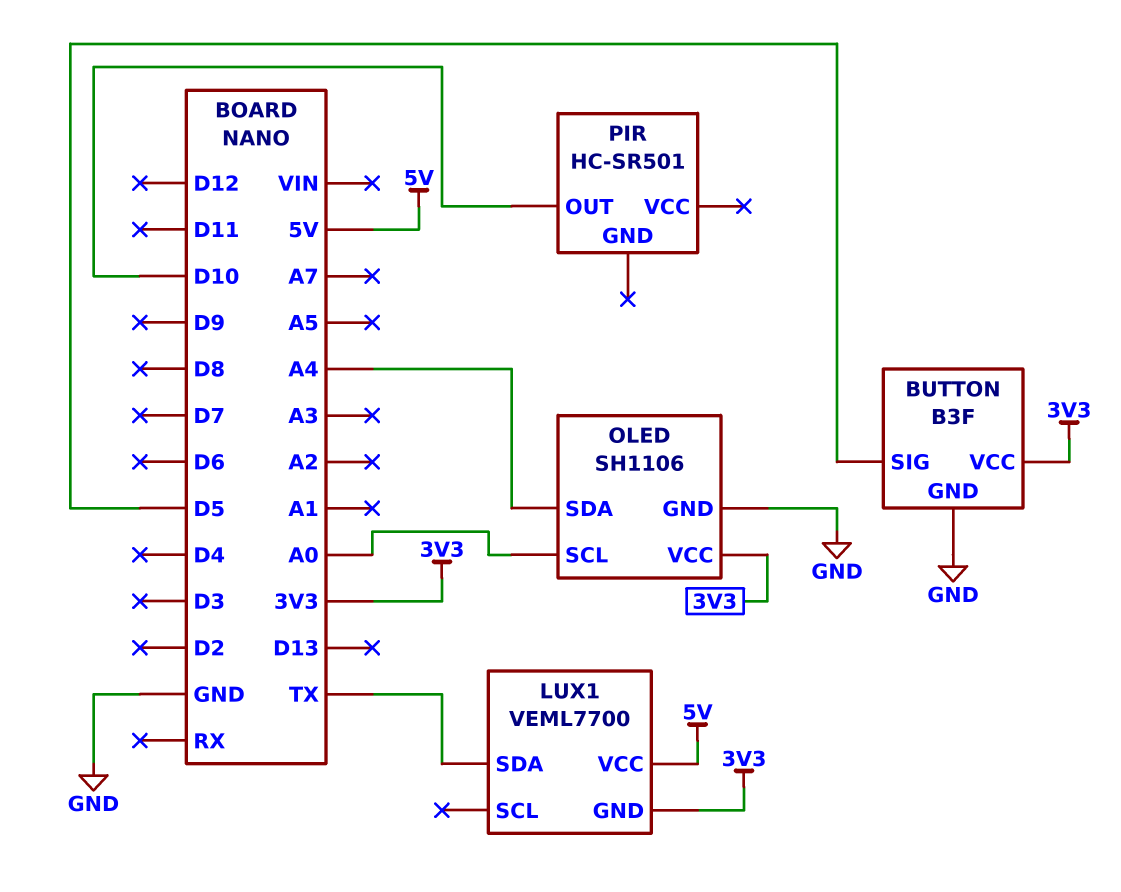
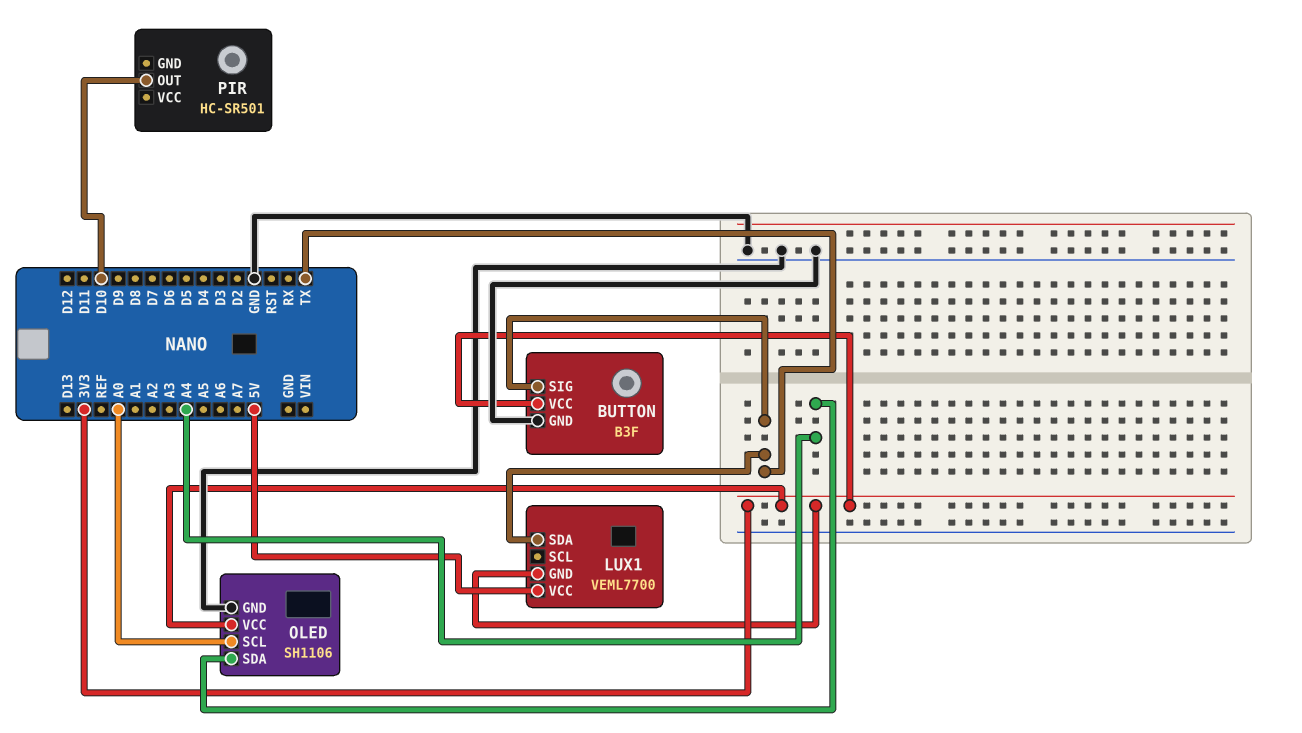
BUTTON pin SIG: D5 -> TX

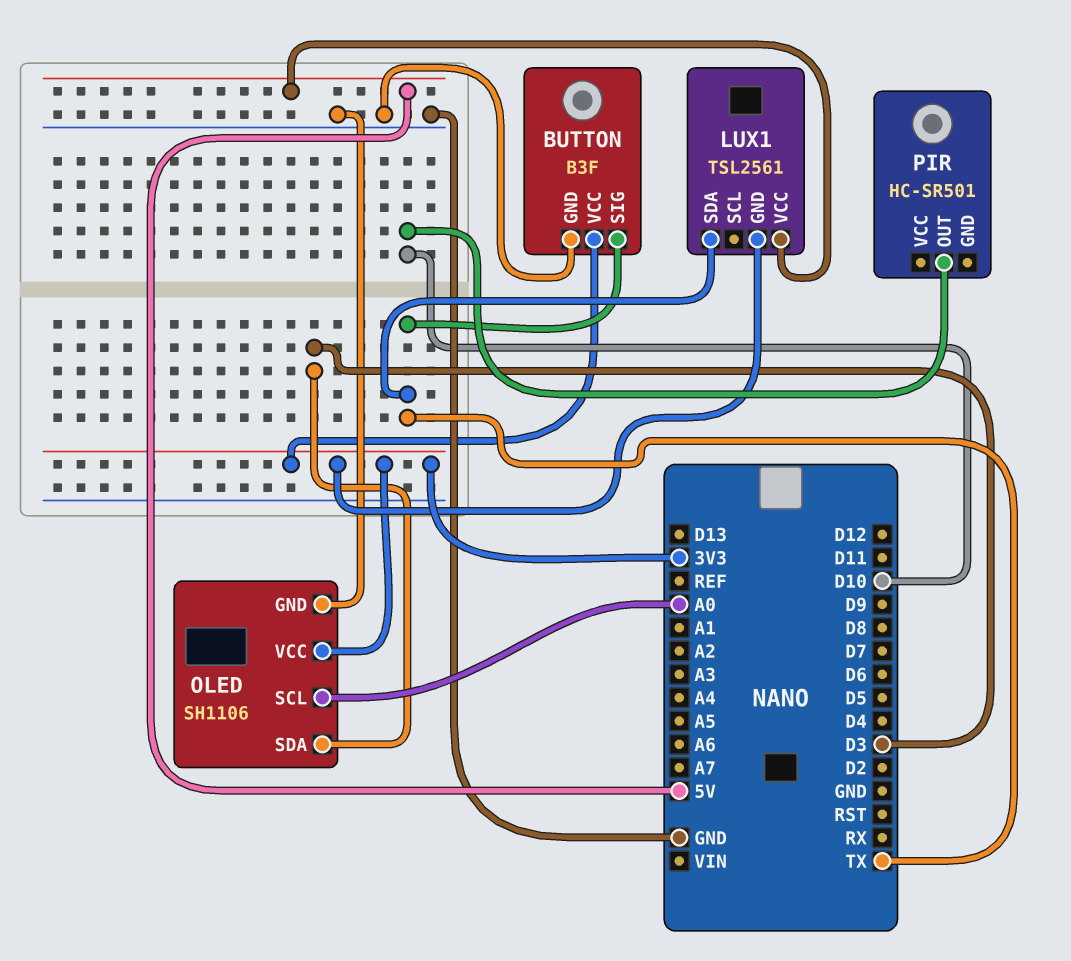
LUX1: VEML7700 -> TSL2561
OLED pin SDA: A4 -> D3

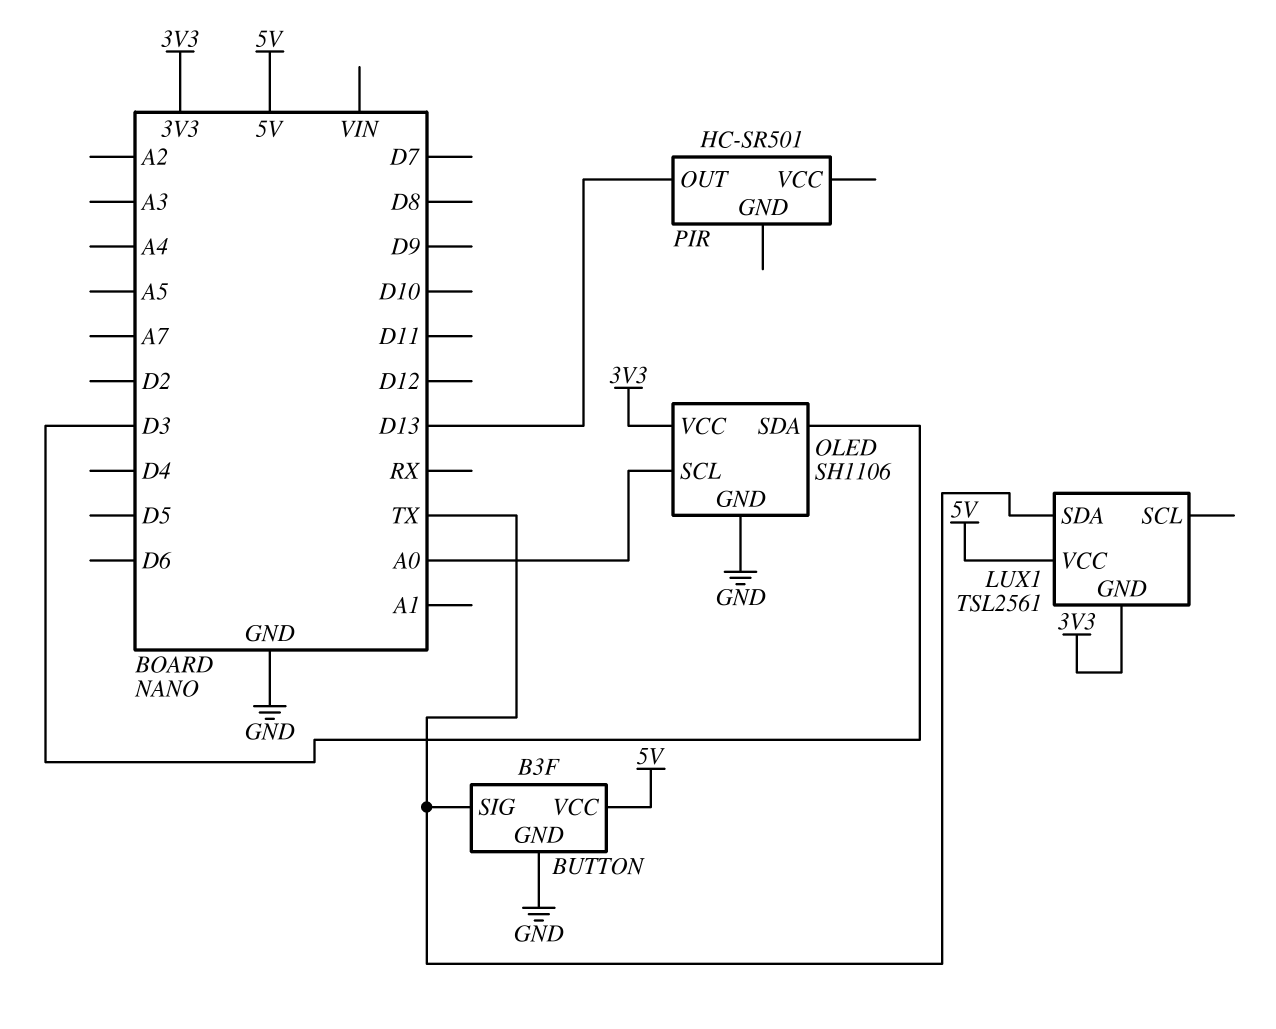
BUTTON pin VCC: 3V3 -> 5V
PIR pin OUT: D10 -> D13

